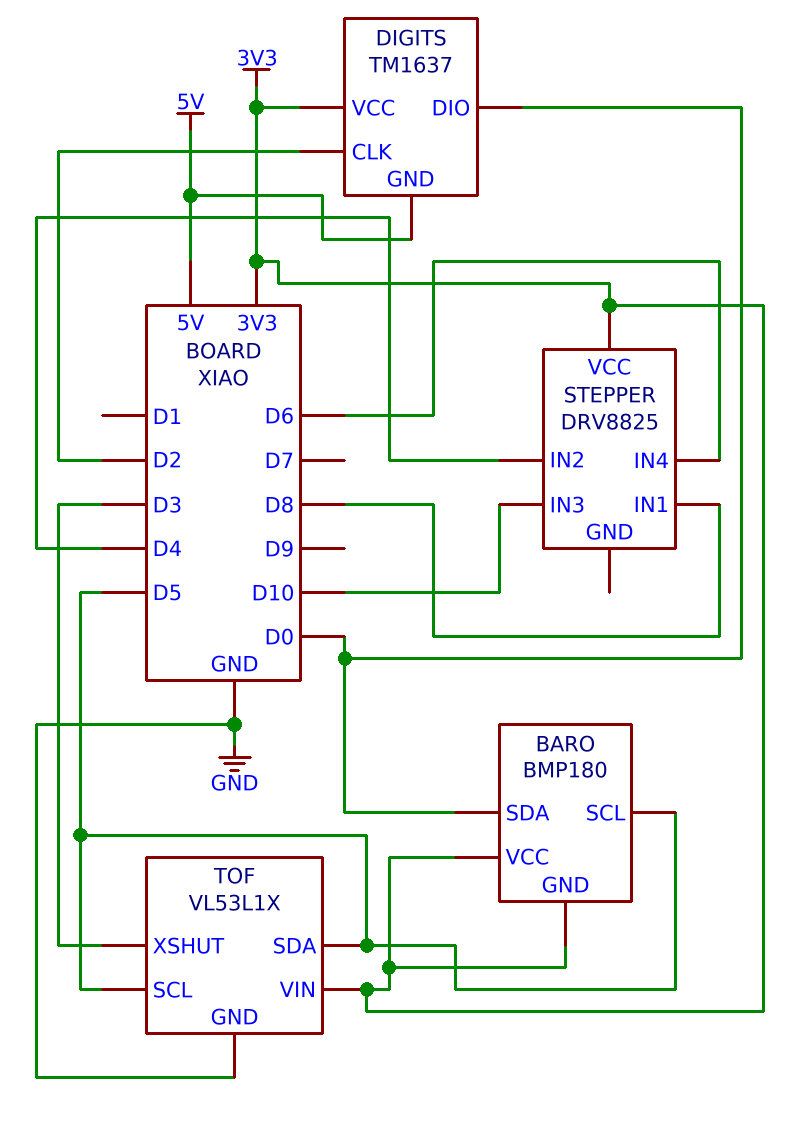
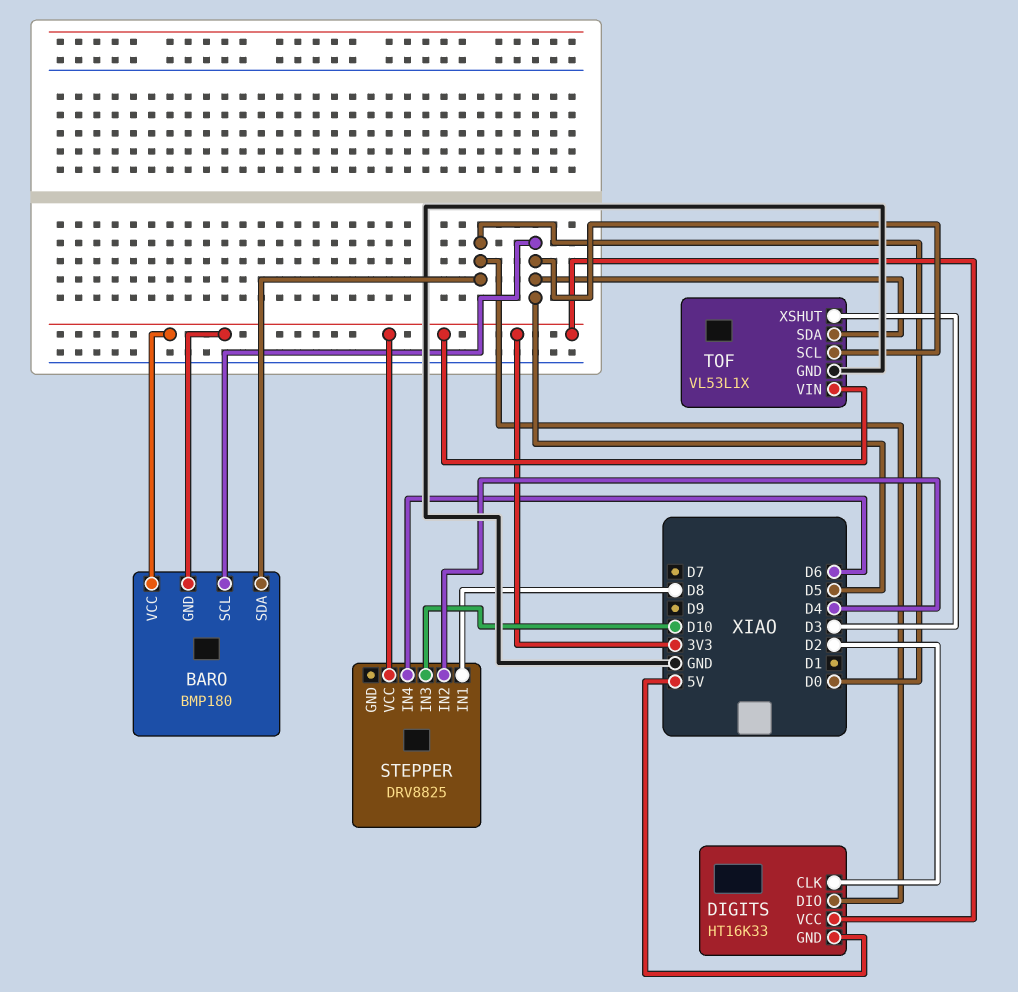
DIGITS: TM1637 -> HT16K33

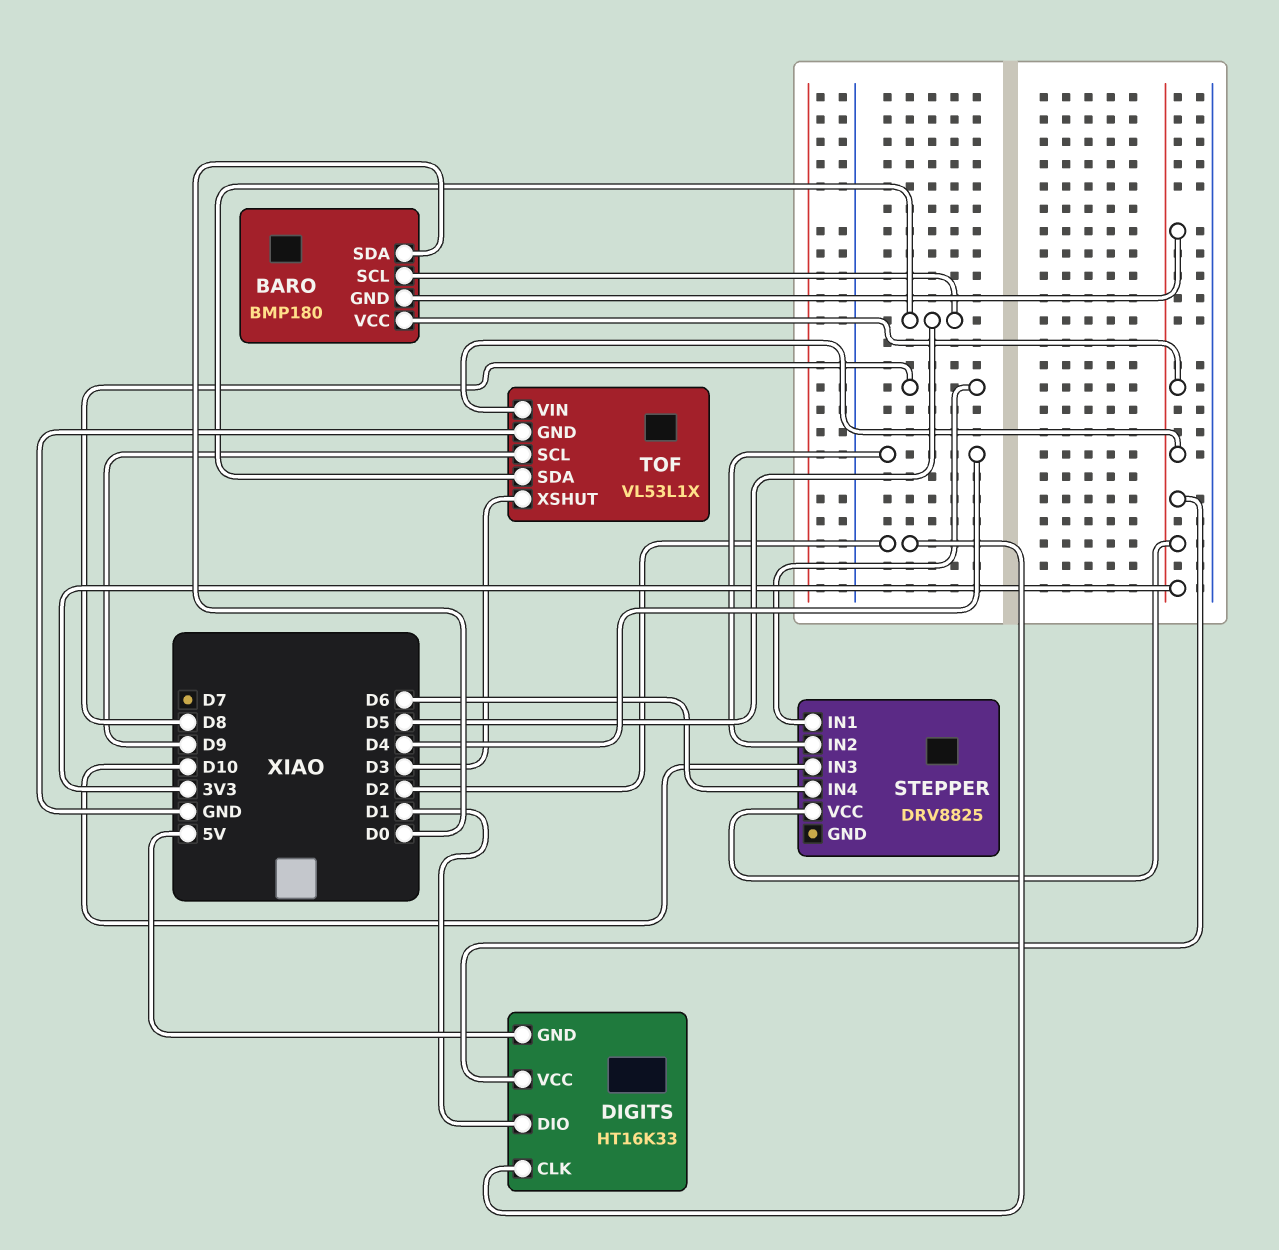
DIGITS pin DIO: D0 -> D1
TOF pin SCL: D5 -> D9

